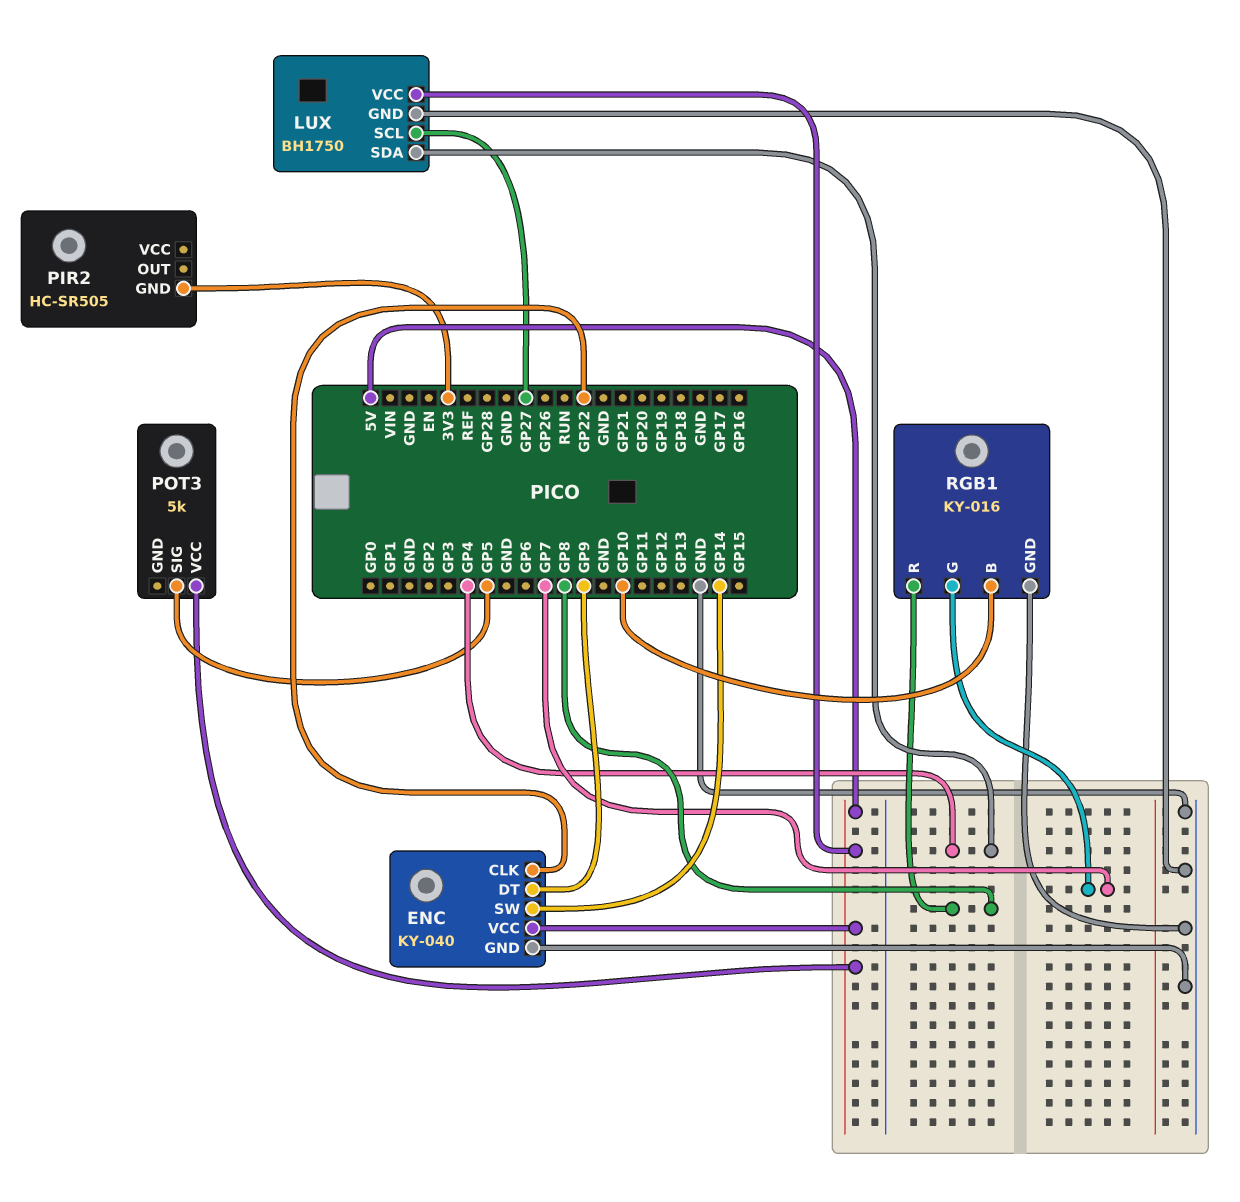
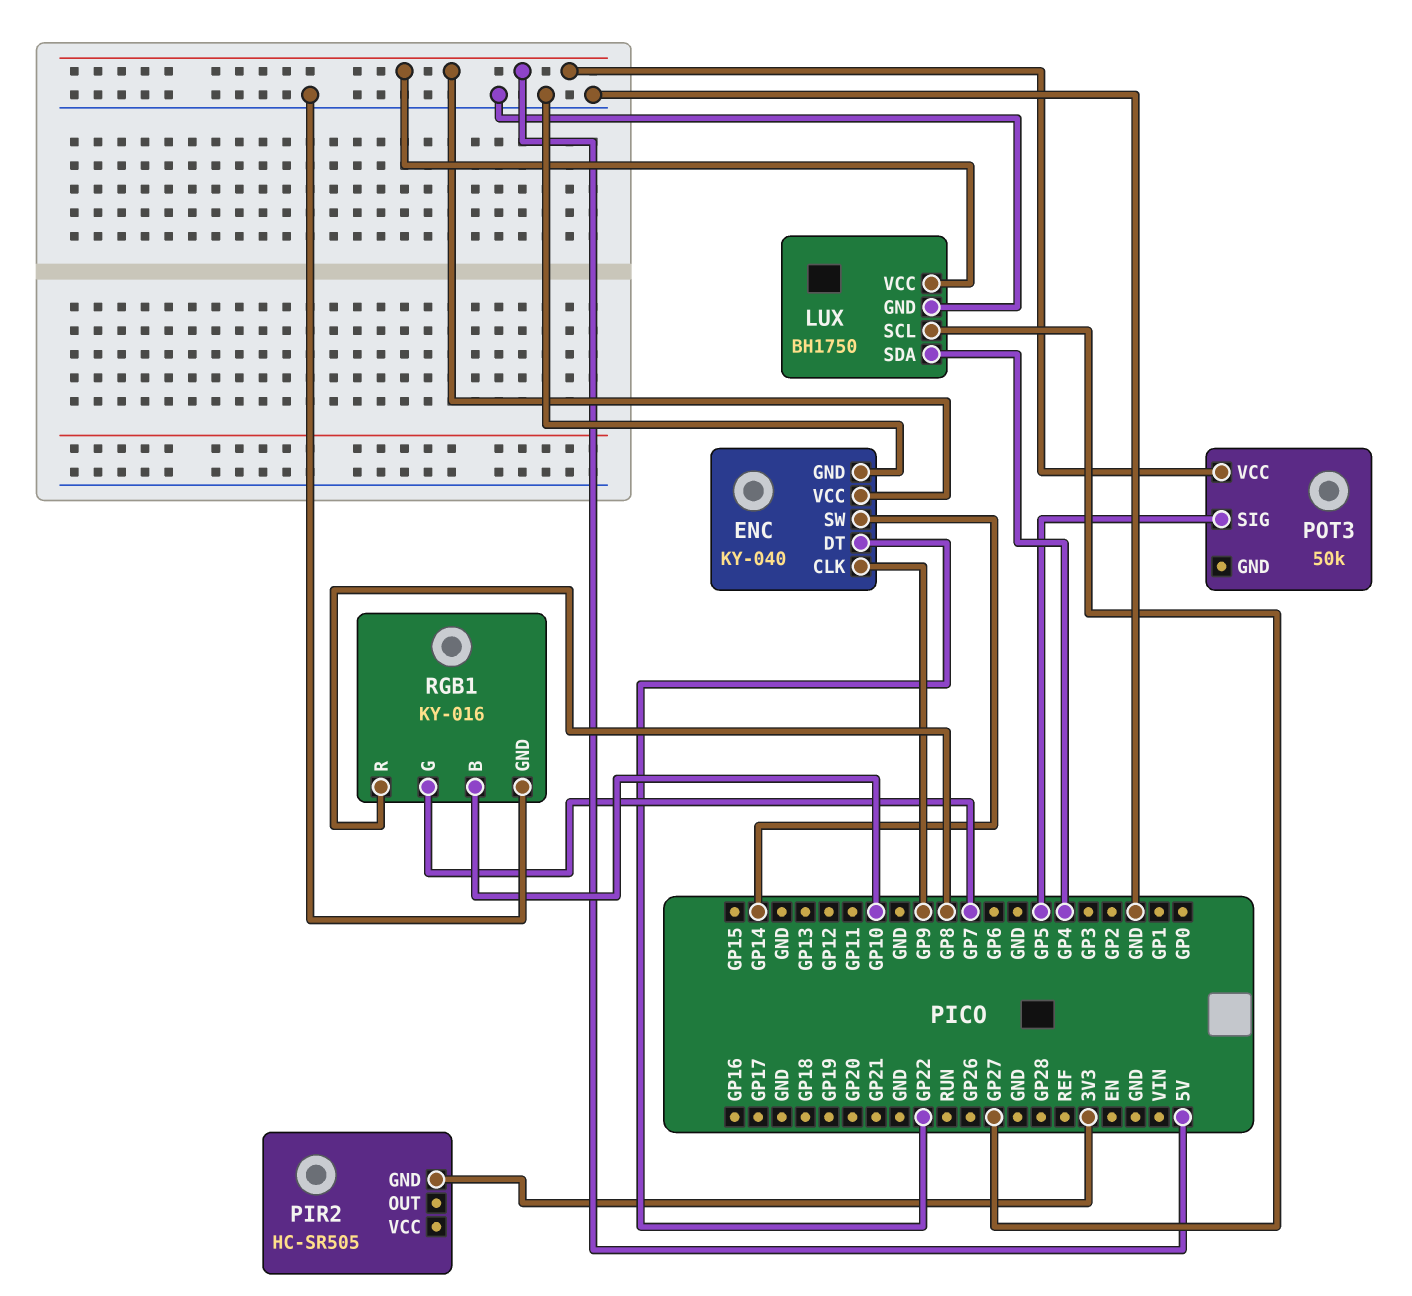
ENC pin CLK: GP22 -> GP9
ENC pin DT: GP9 -> GP22
POT3: 5k -> 50k

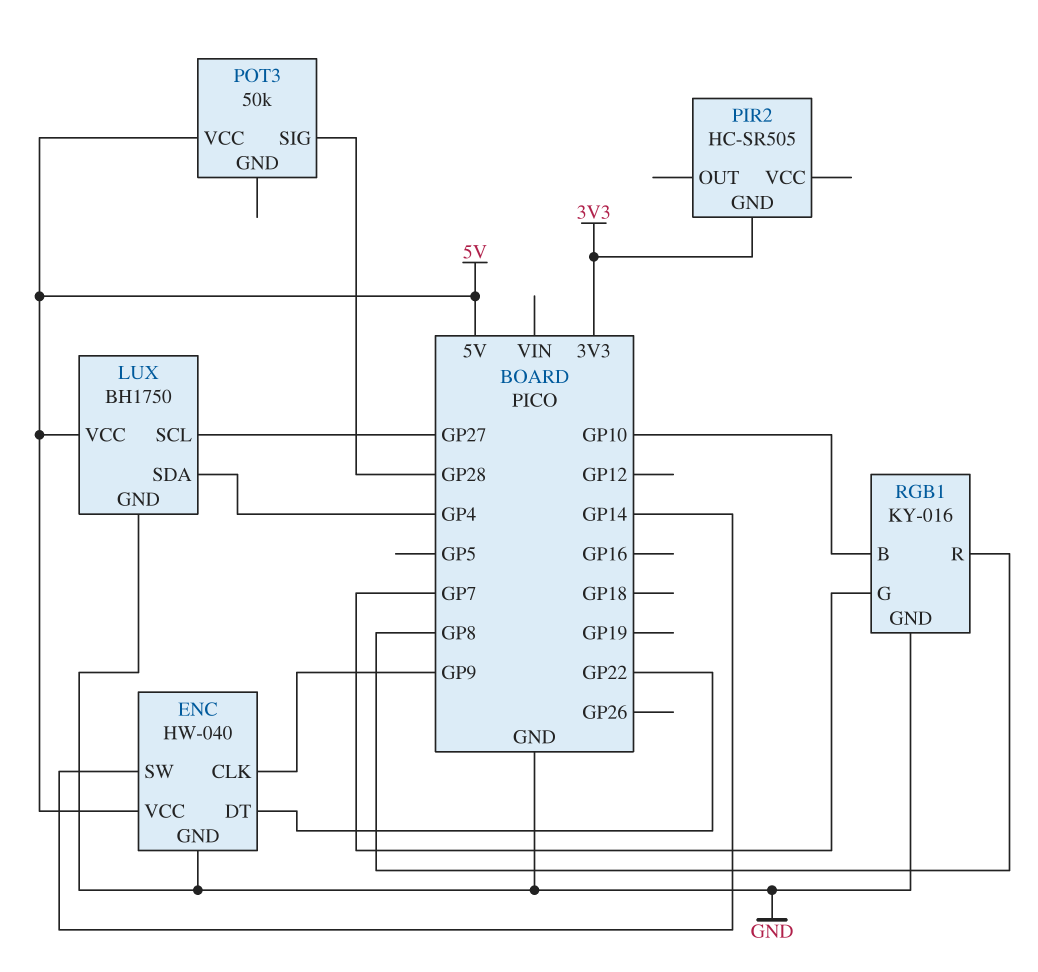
ENC: KY-040 -> HW-040
POT3 pin SIG: GP5 -> GP28

